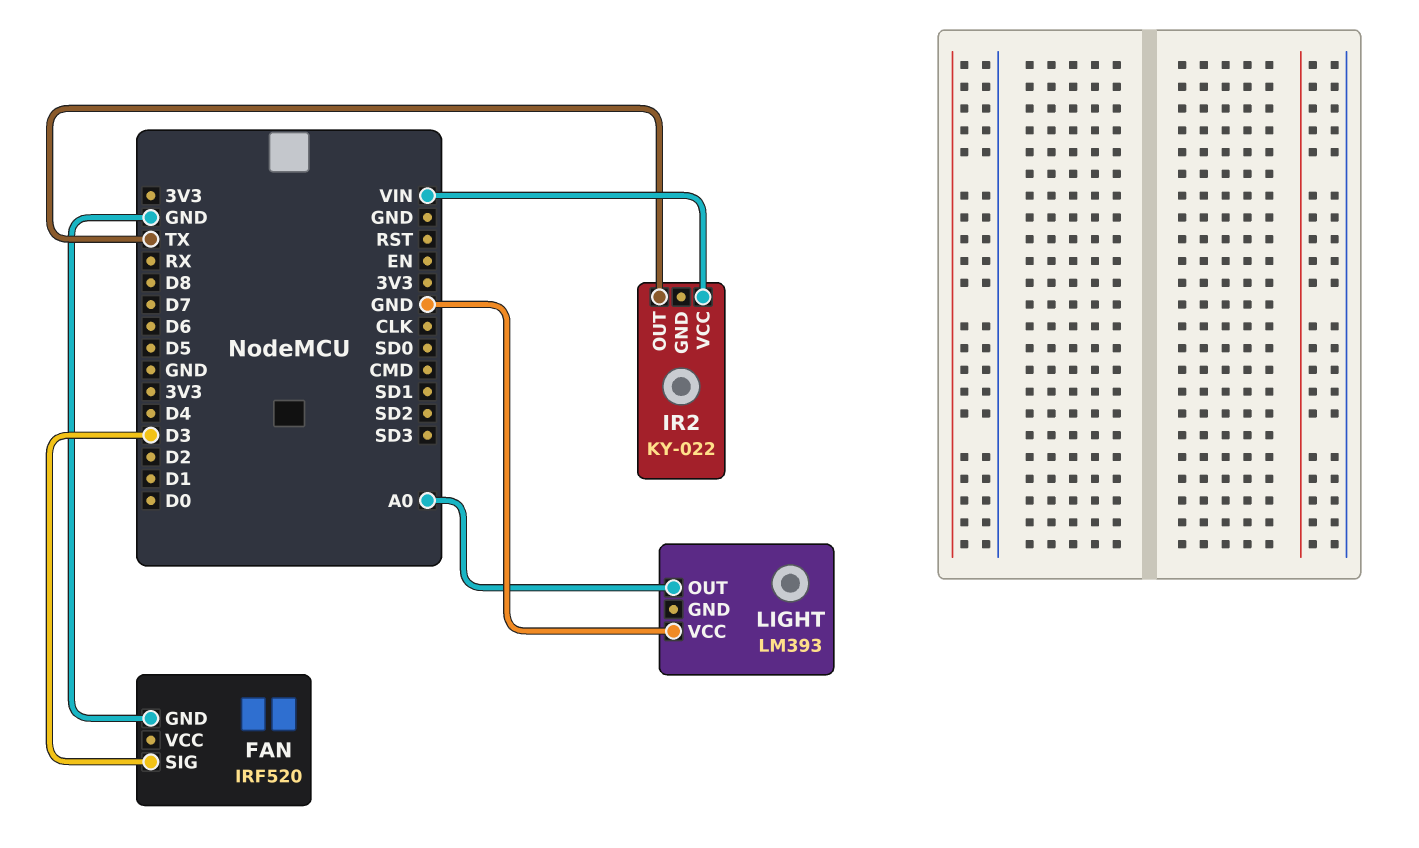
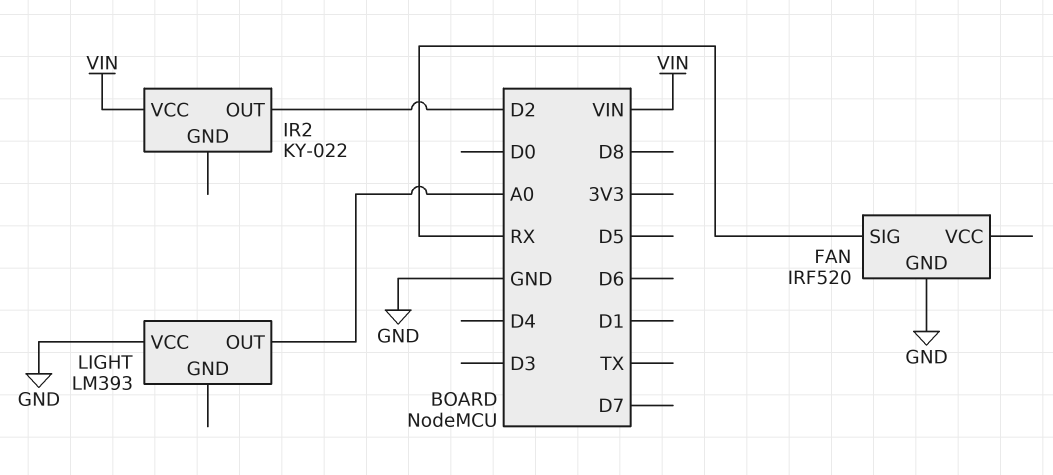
FAN pin SIG: D3 -> RX
IR2 pin OUT: TX -> D2

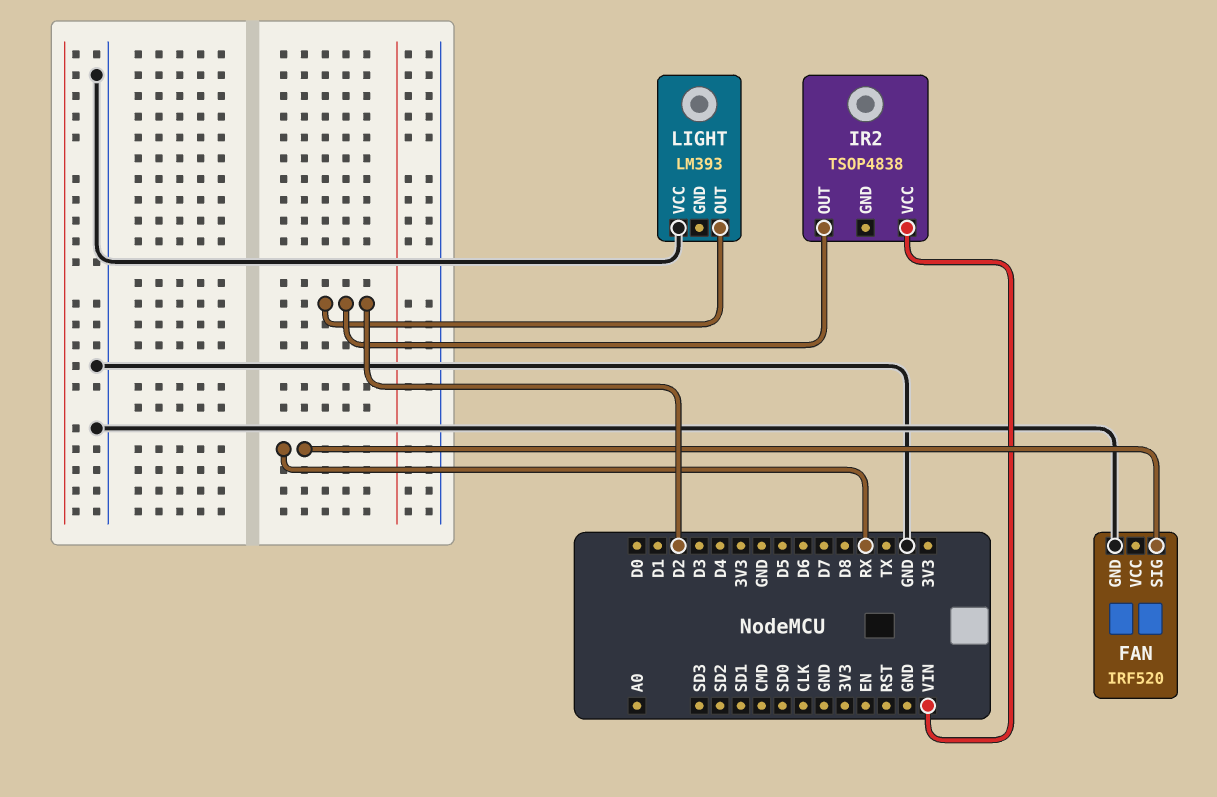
IR2: KY-022 -> TSOP4838
LIGHT pin OUT: A0 -> D2

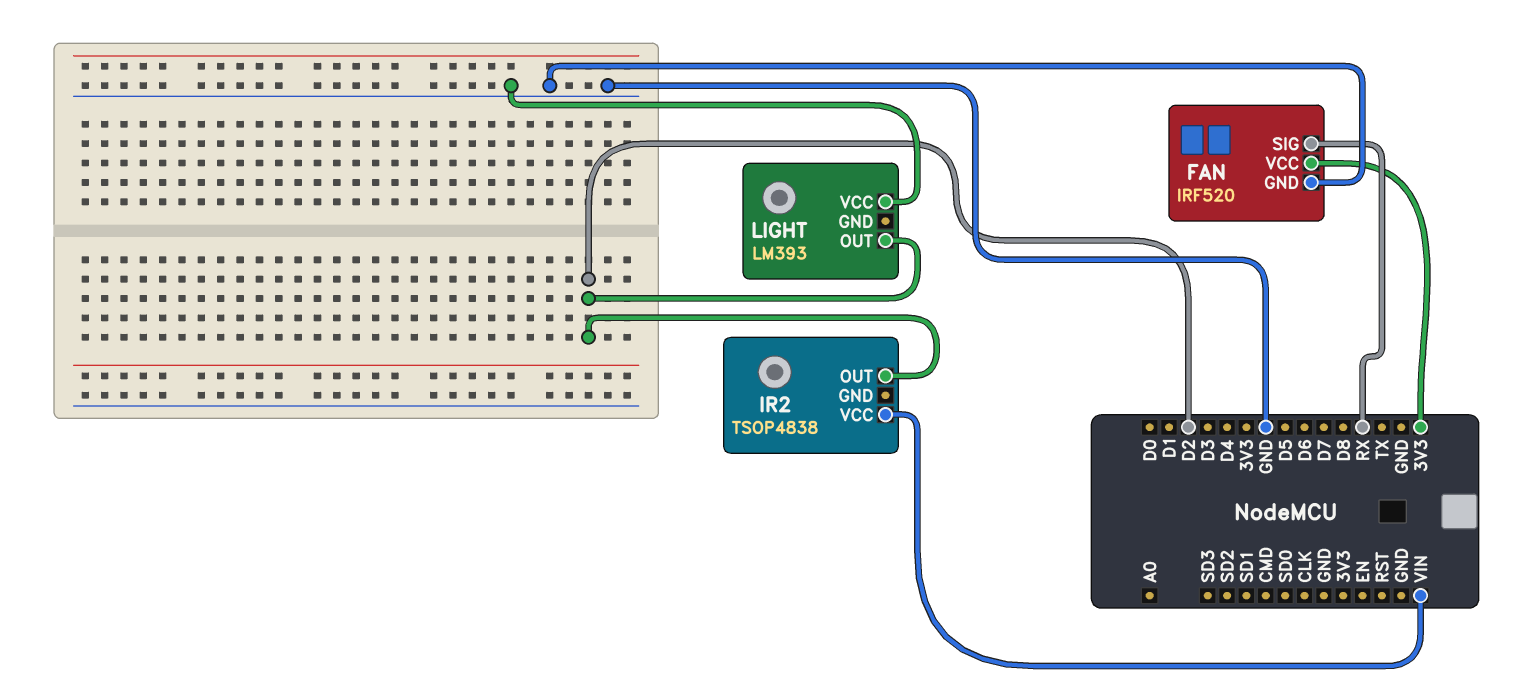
FAN pin VCC: none -> 3V3

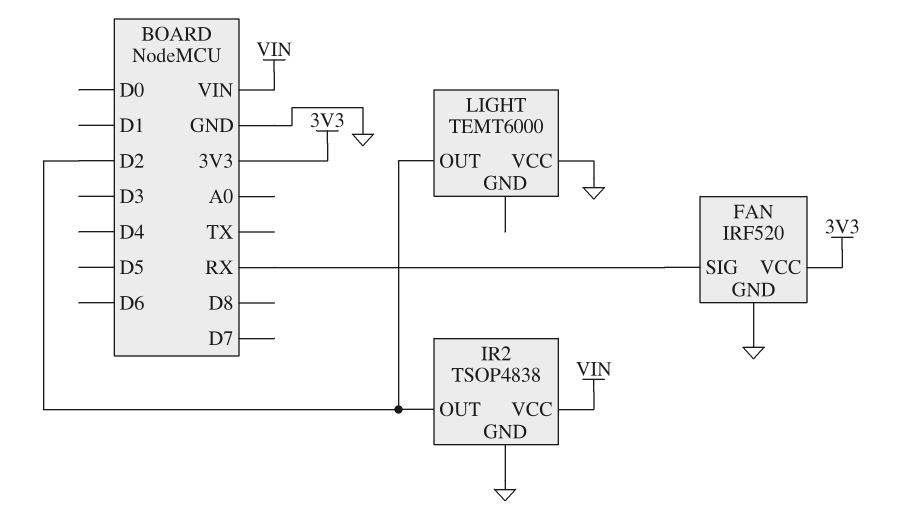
IR2 pin GND: none -> GND
LIGHT: LM393 -> TEMT6000

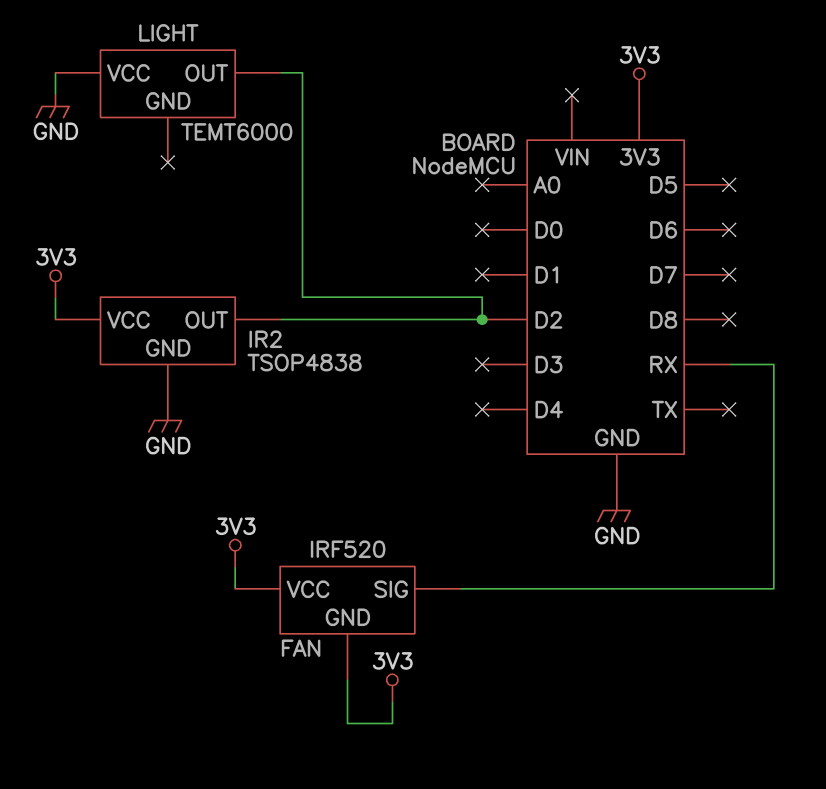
FAN pin GND: GND -> 3V3
IR2 pin VCC: VIN -> 3V3

